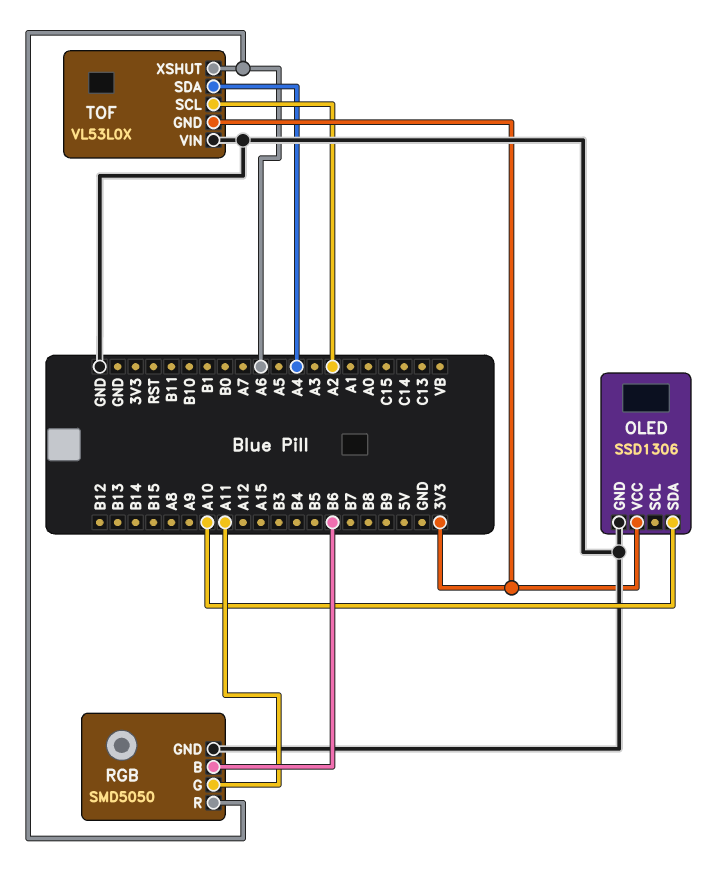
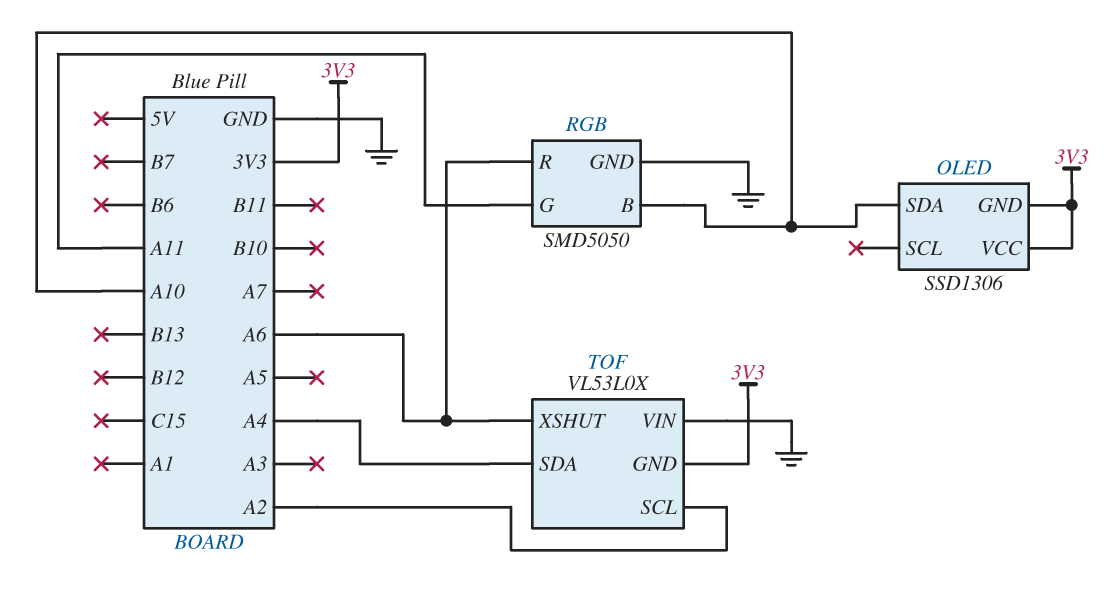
OLED pin GND: GND -> 3V3
RGB pin B: B6 -> A10

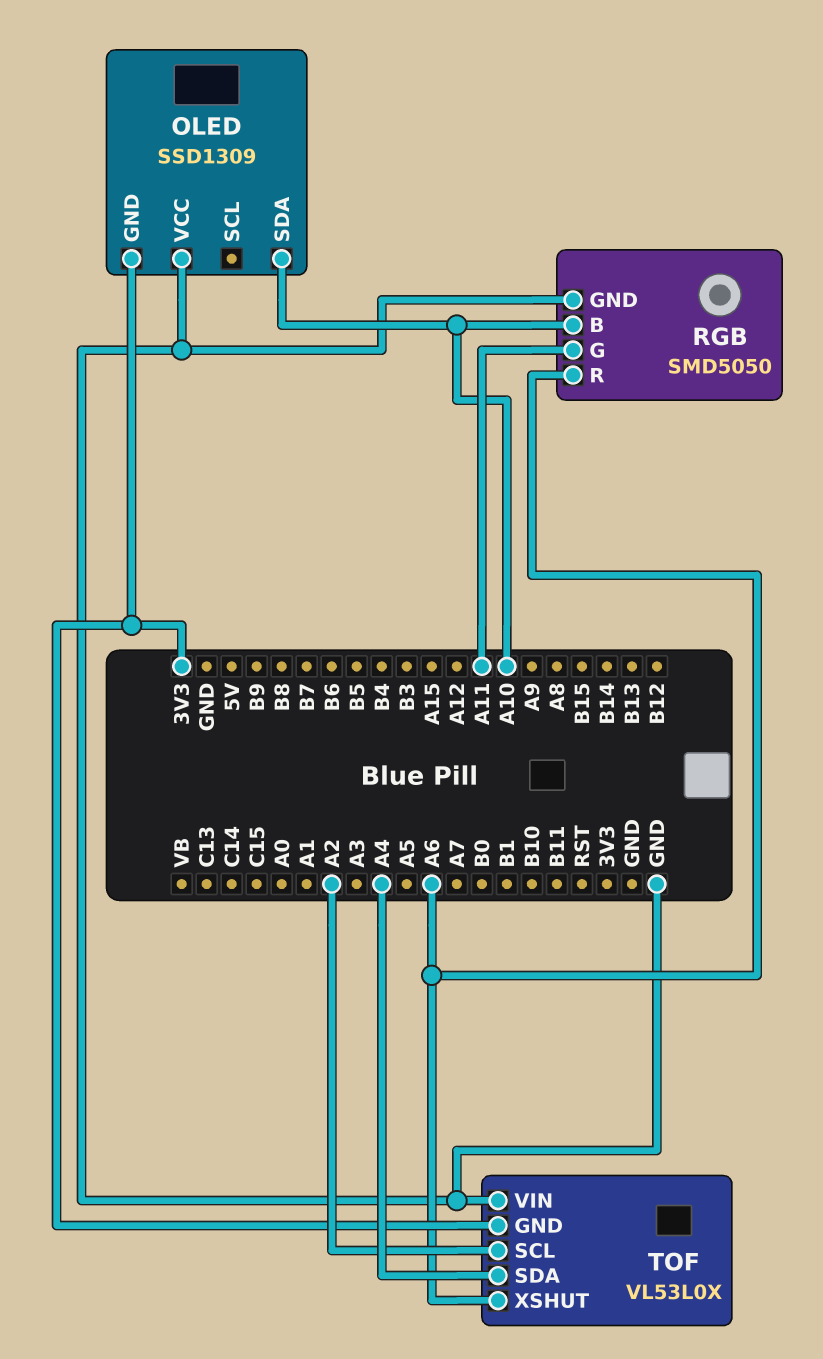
OLED: SSD1306 -> SSD1309
OLED pin VCC: 3V3 -> GND

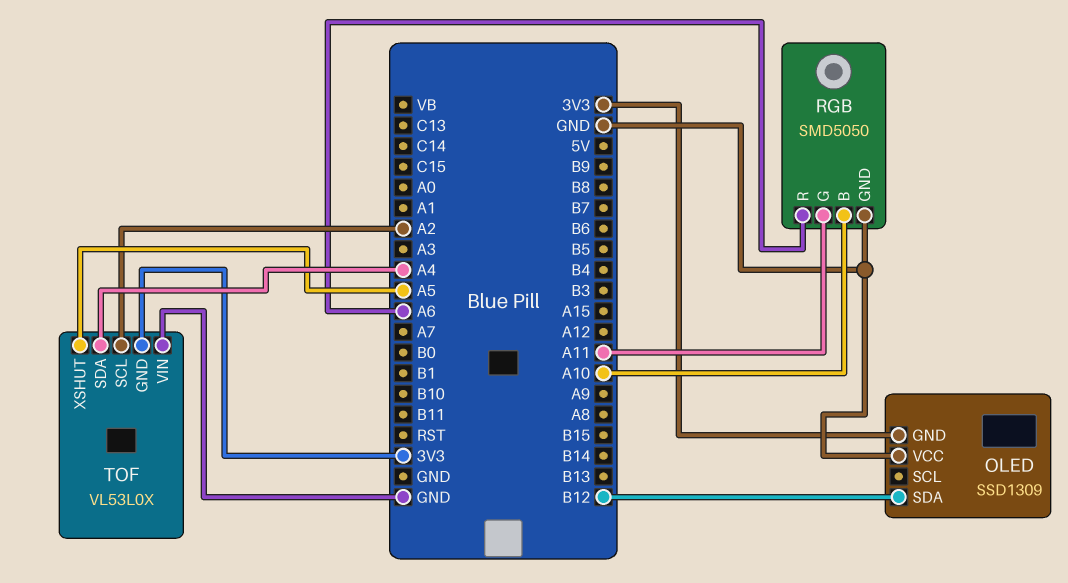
OLED pin SDA: A10 -> B12
TOF pin XSHUT: A6 -> A5

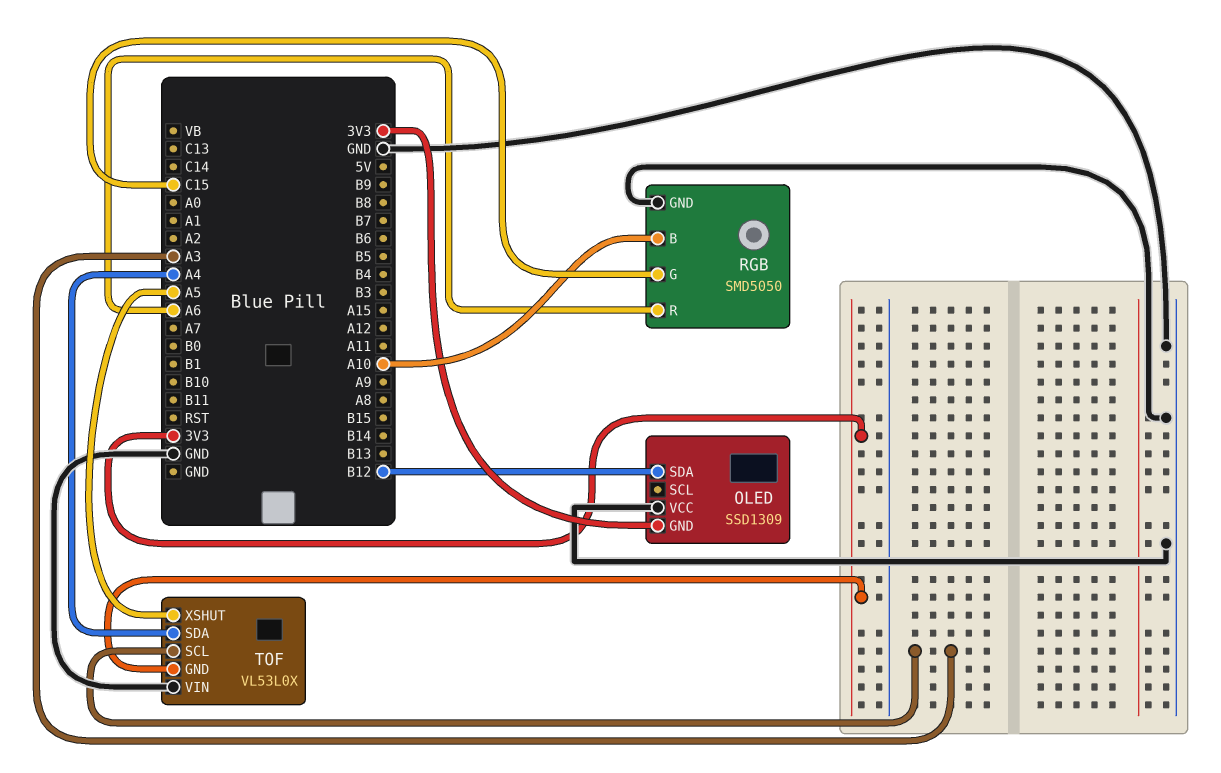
RGB pin G: A11 -> C15
TOF pin SCL: A2 -> A3

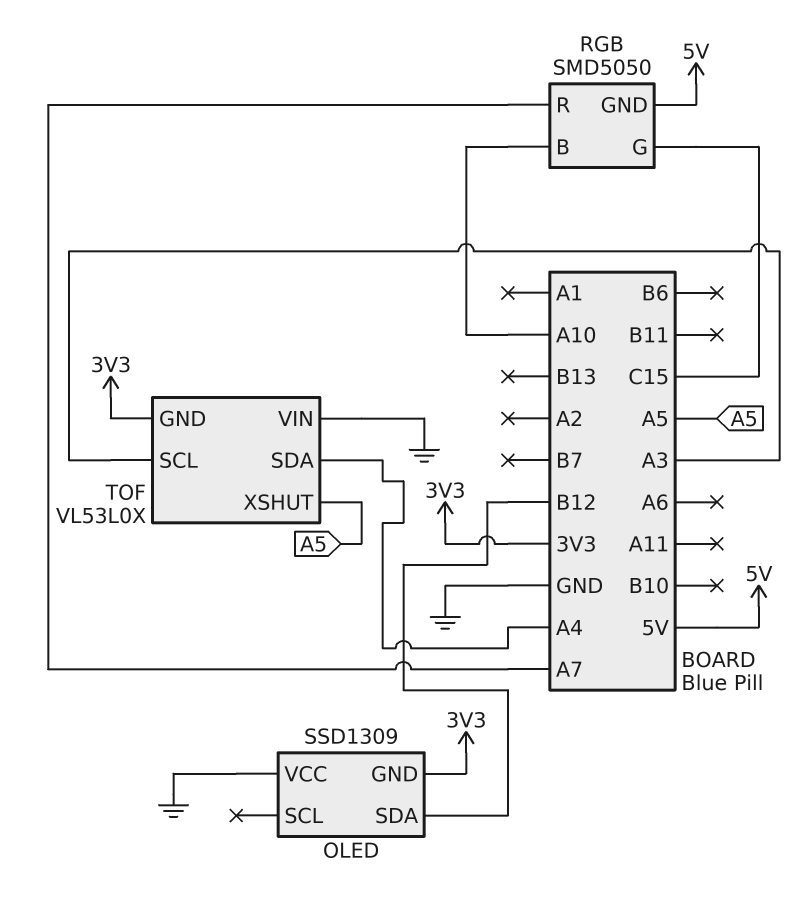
RGB pin GND: GND -> 5V
RGB pin R: A6 -> A7

